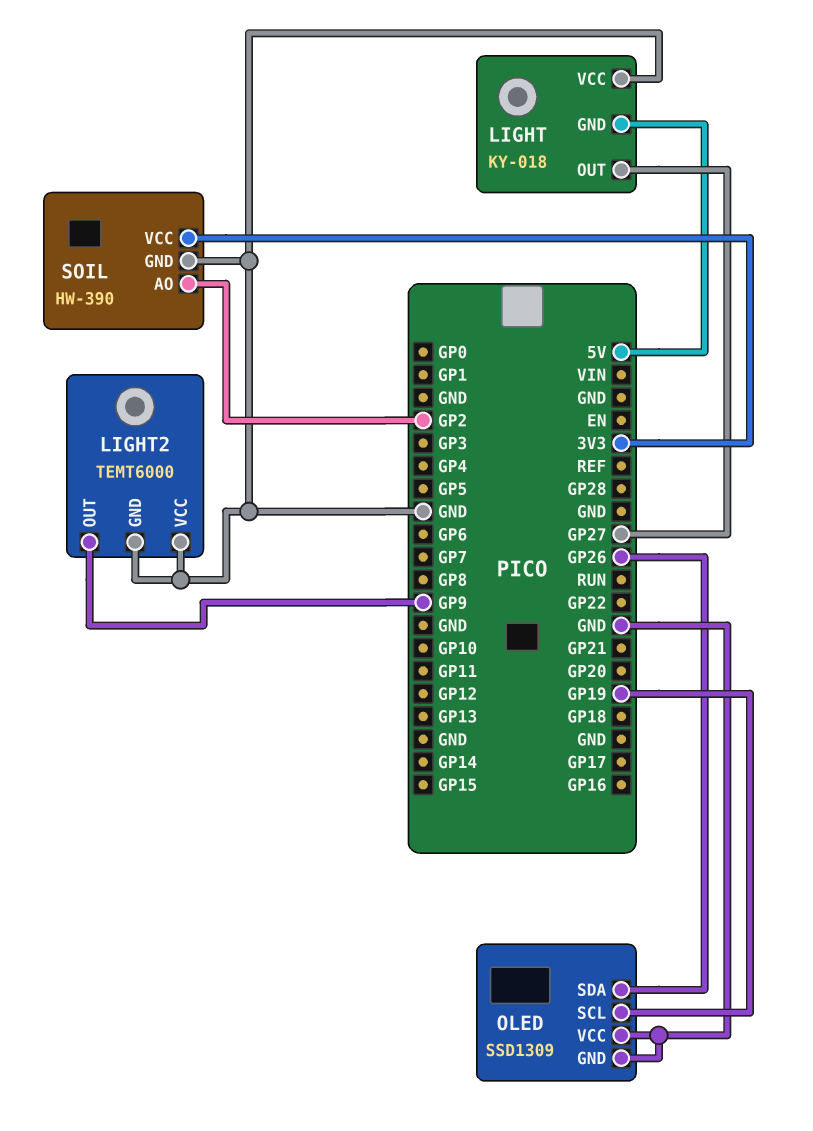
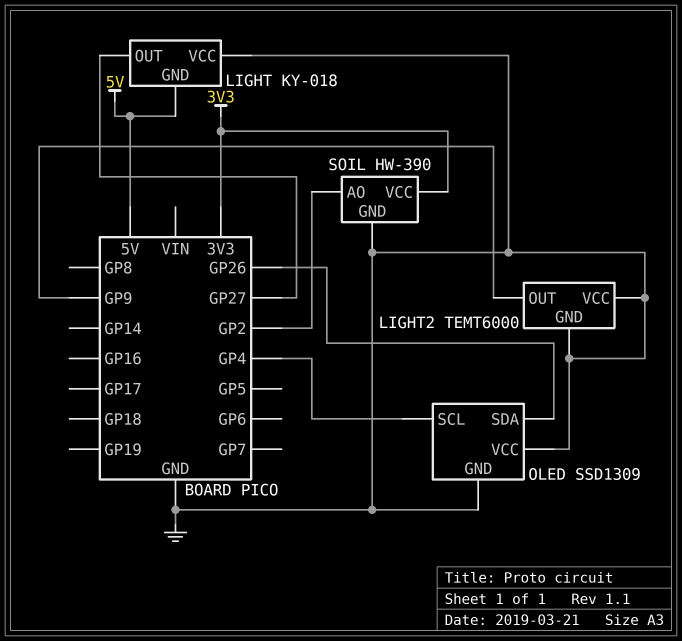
OLED pin SCL: GP19 -> GP4

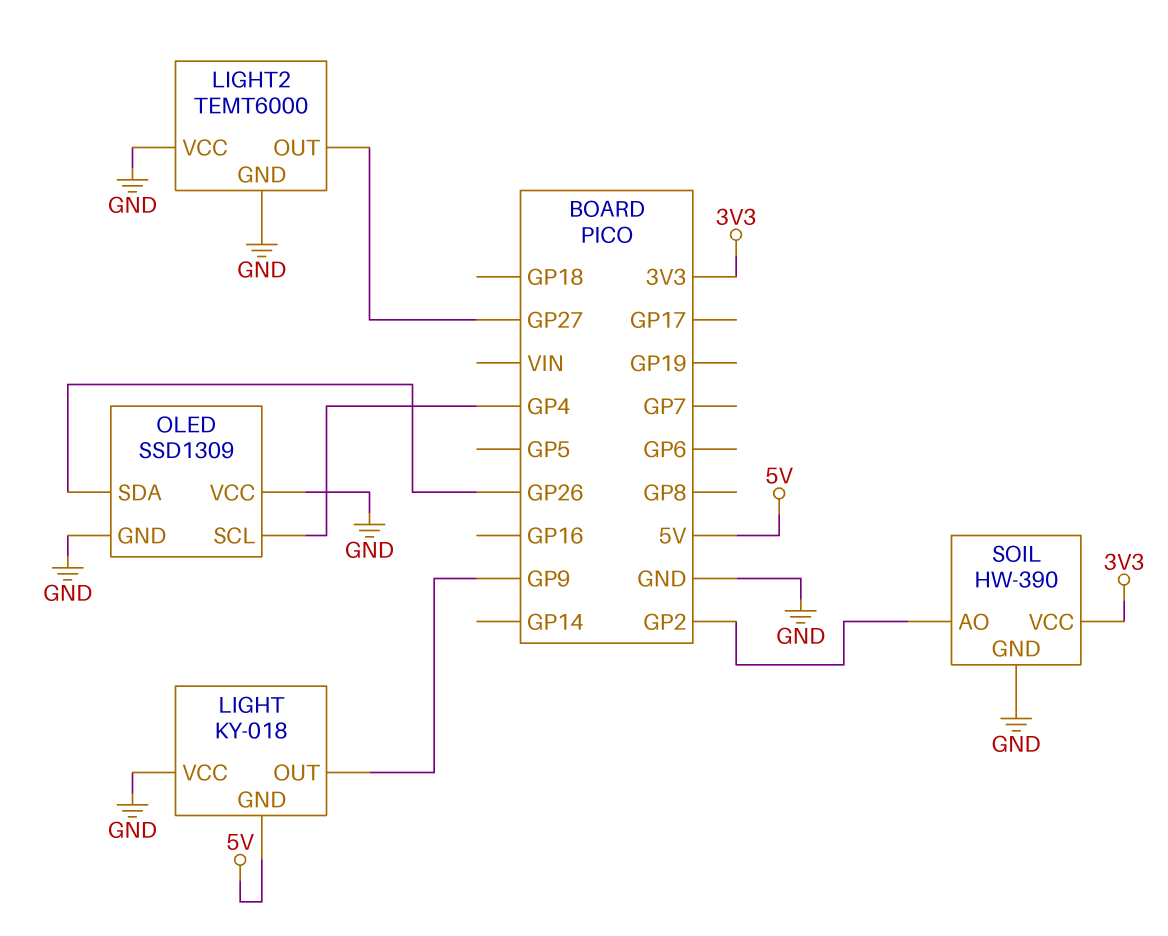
LIGHT pin OUT: GP27 -> GP9
LIGHT2 pin OUT: GP9 -> GP27

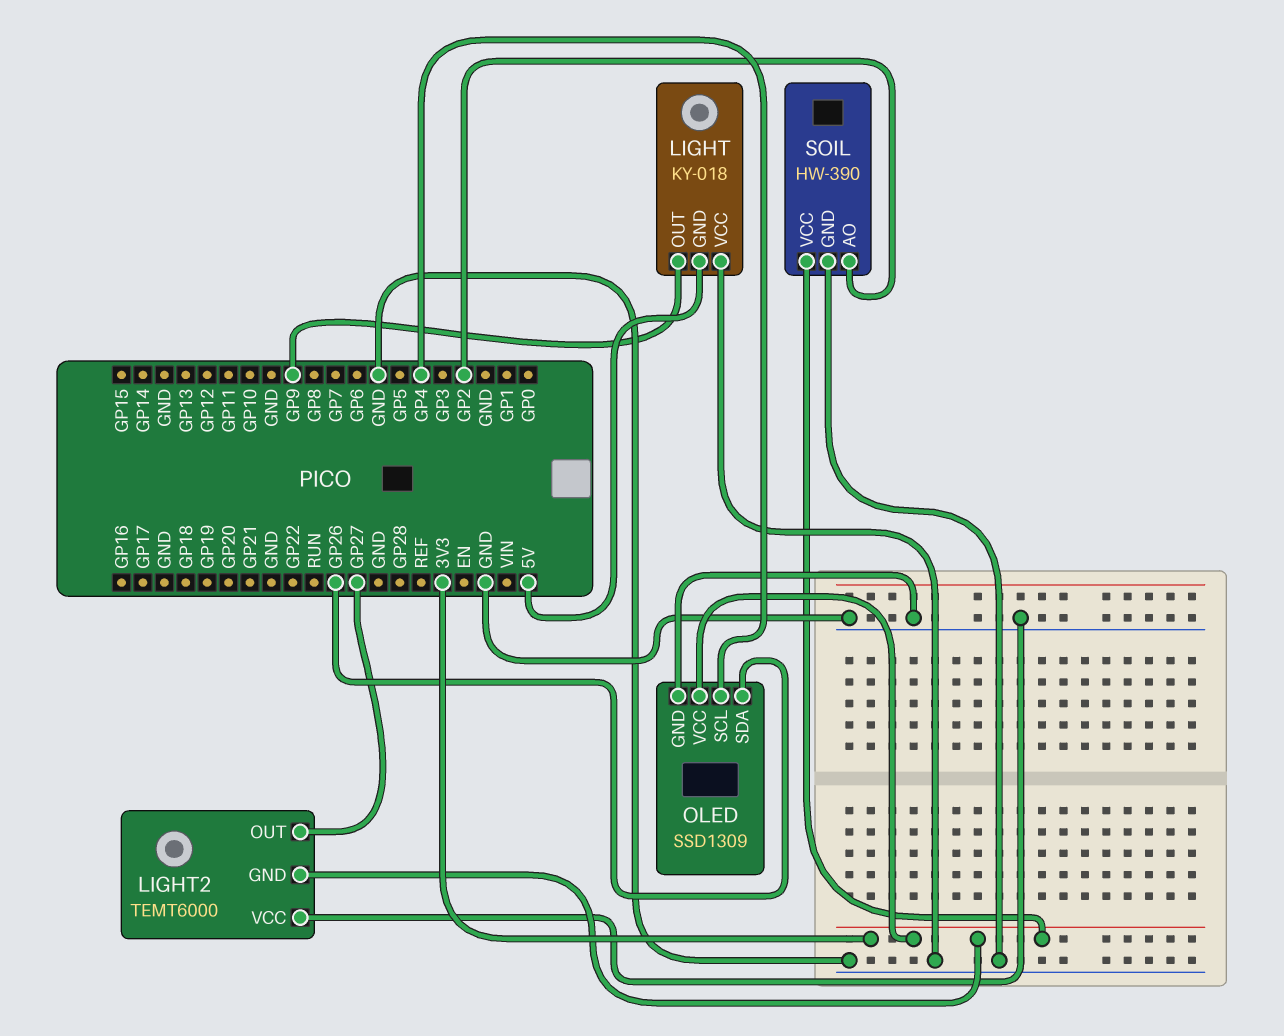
LIGHT2 pin GND: GND -> 3V3
OLED pin VCC: GND -> 3V3

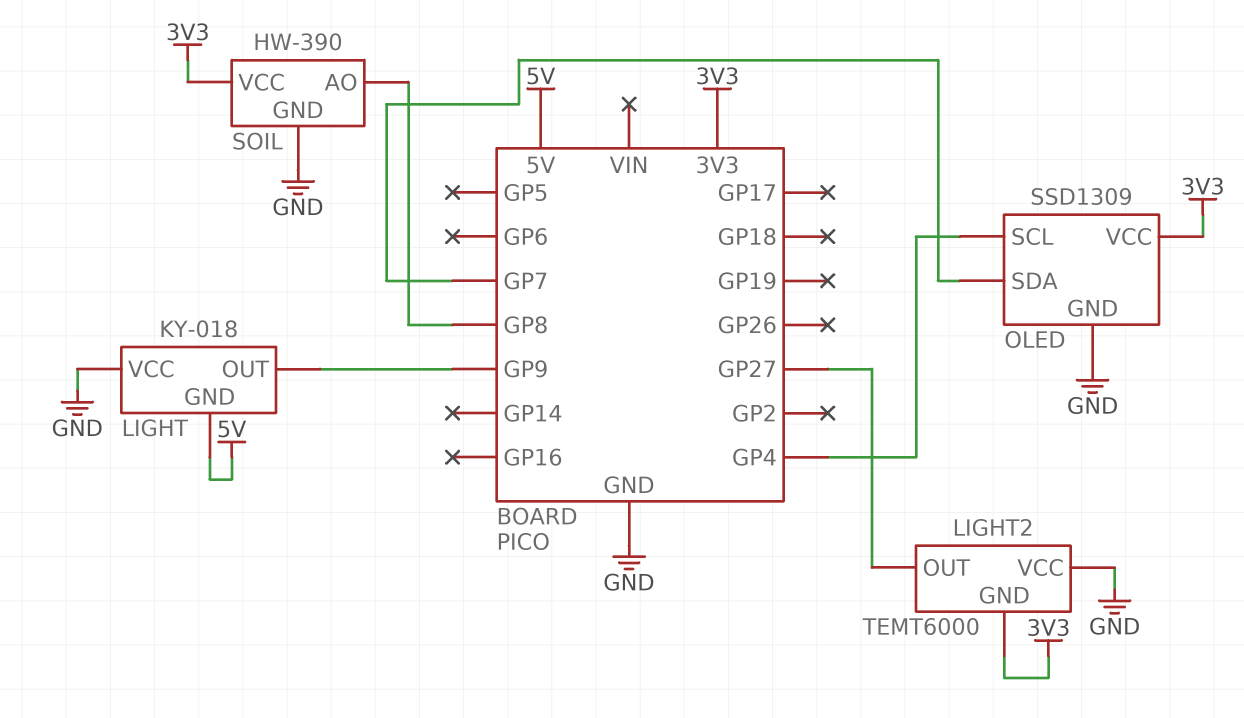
OLED pin SDA: GP26 -> GP7
SOIL pin AO: GP2 -> GP8

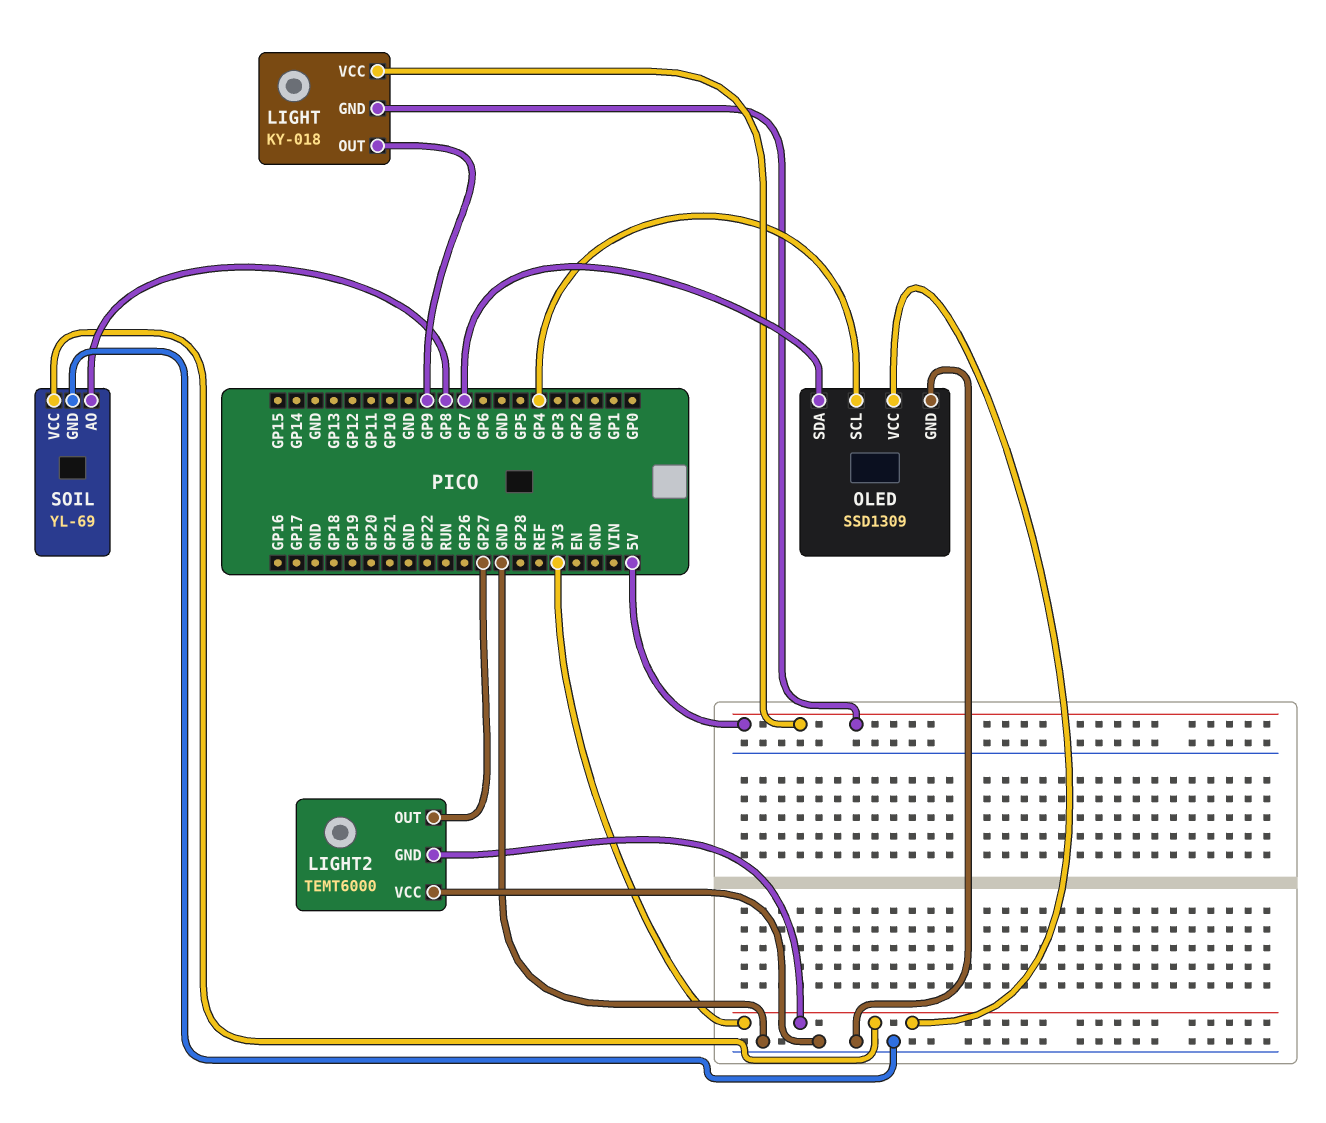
LIGHT pin VCC: GND -> 5V
SOIL: HW-390 -> YL-69

